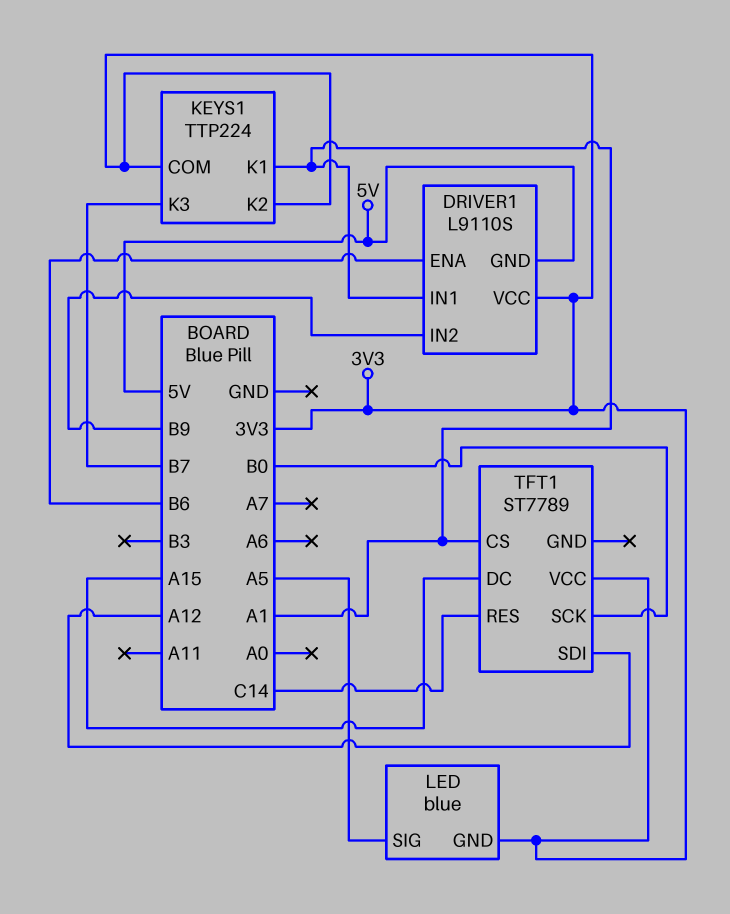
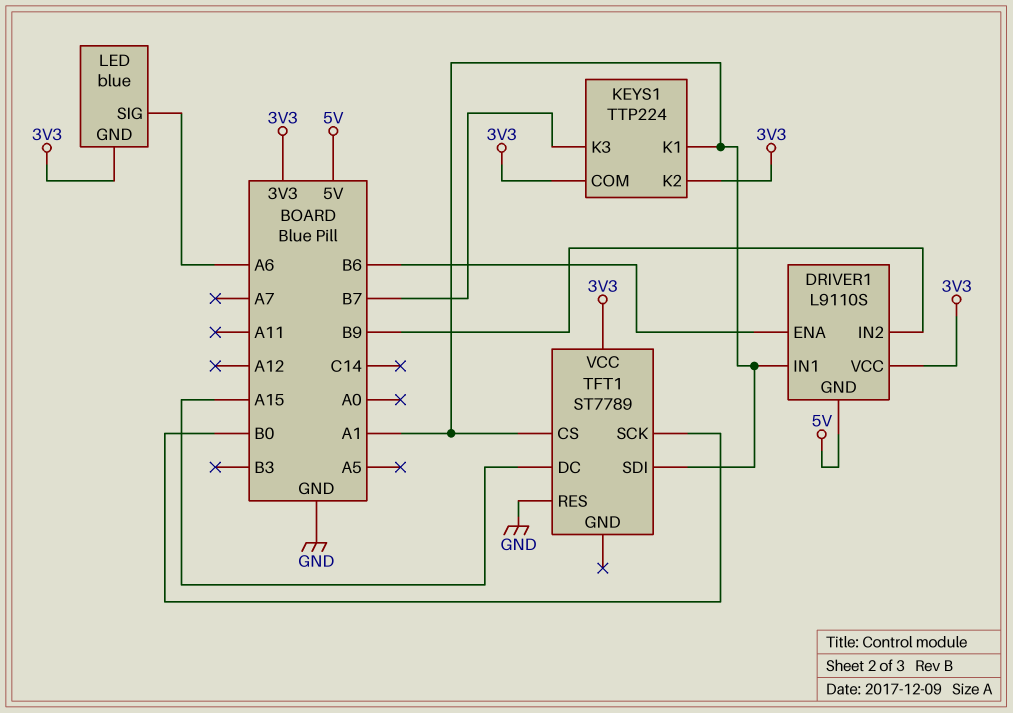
LED pin SIG: A5 -> A6
TFT1 pin RES: C14 -> GND
TFT1 pin SDI: A12 -> A1

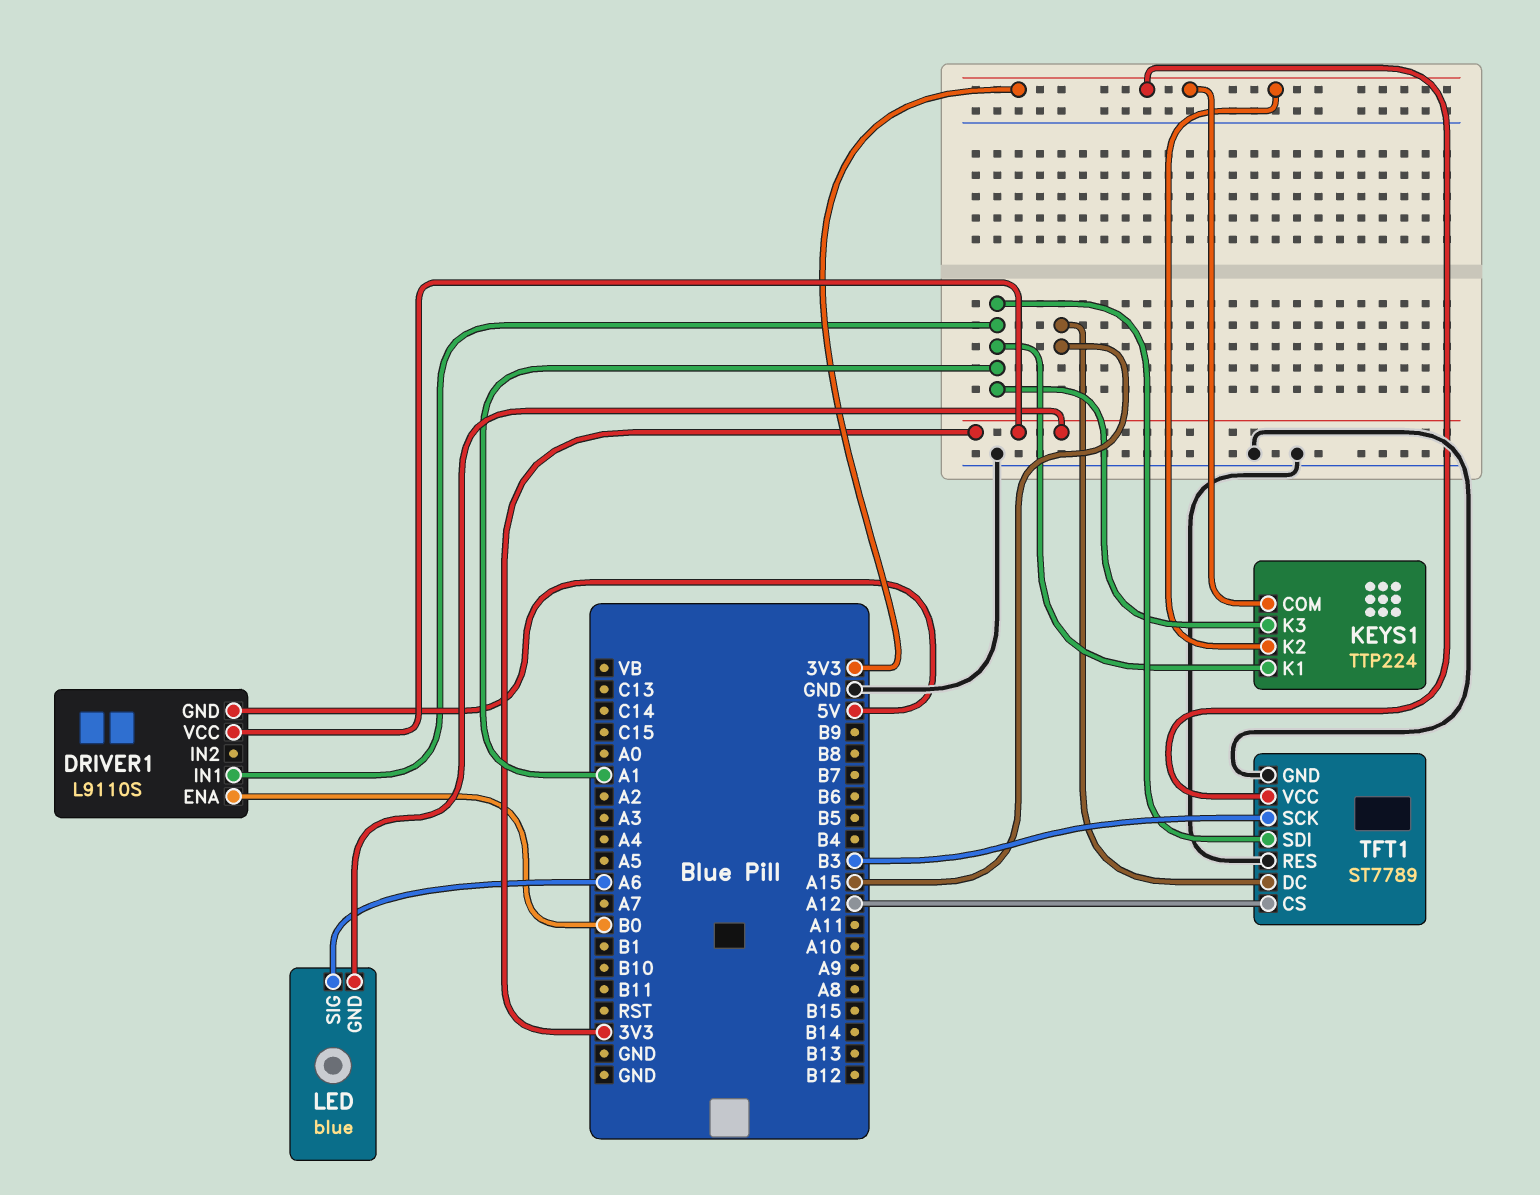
DRIVER1 pin ENA: B6 -> B0
DRIVER1 pin IN2: B9 -> none
KEYS1 pin K3: B7 -> A1
TFT1 pin CS: A1 -> A12
TFT1 pin GND: none -> GND
TFT1 pin SCK: B0 -> B3

